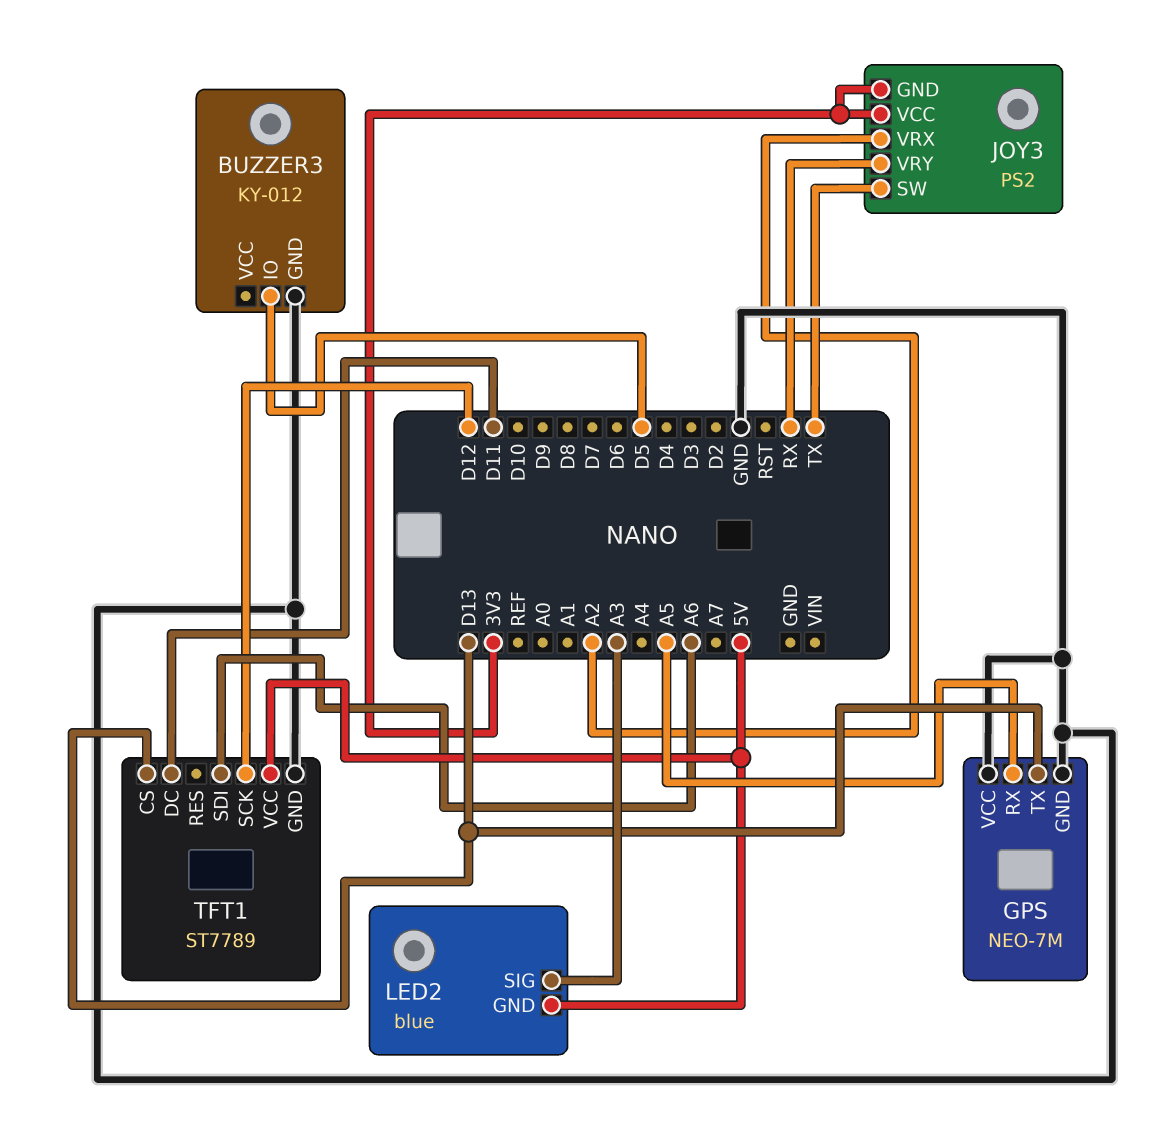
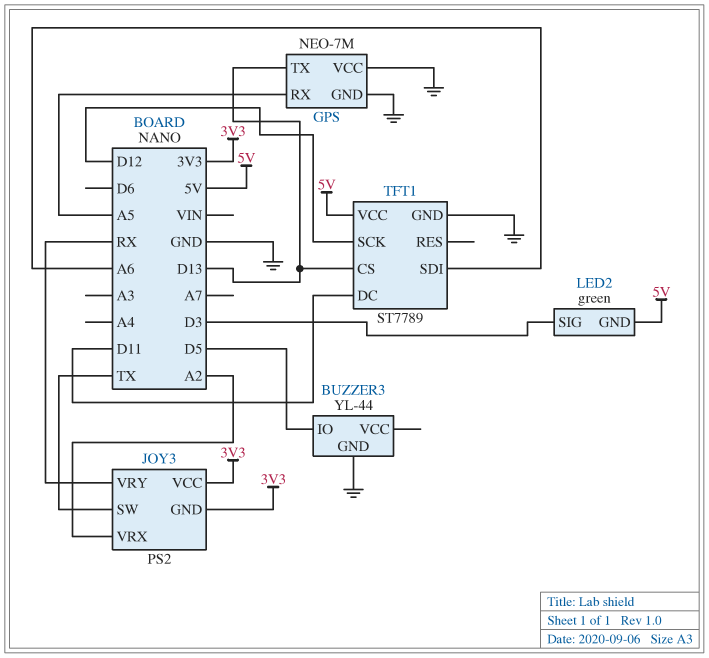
BUZZER3: KY-012 -> YL-44
LED2: blue -> green
LED2 pin SIG: A3 -> D3

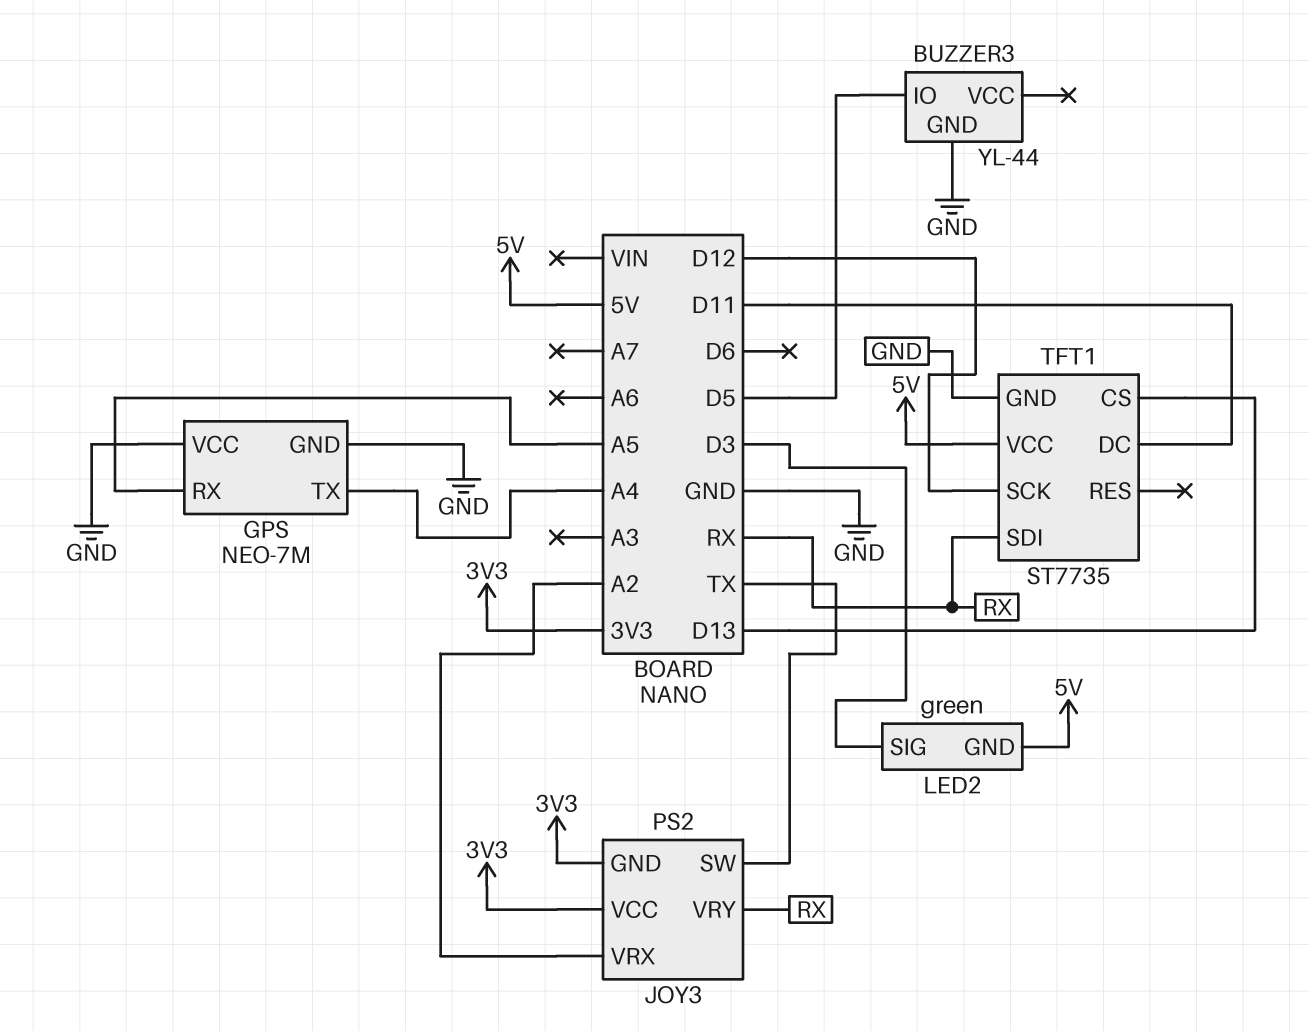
GPS pin TX: D13 -> A4
TFT1: ST7789 -> ST7735
TFT1 pin SDI: A6 -> RX

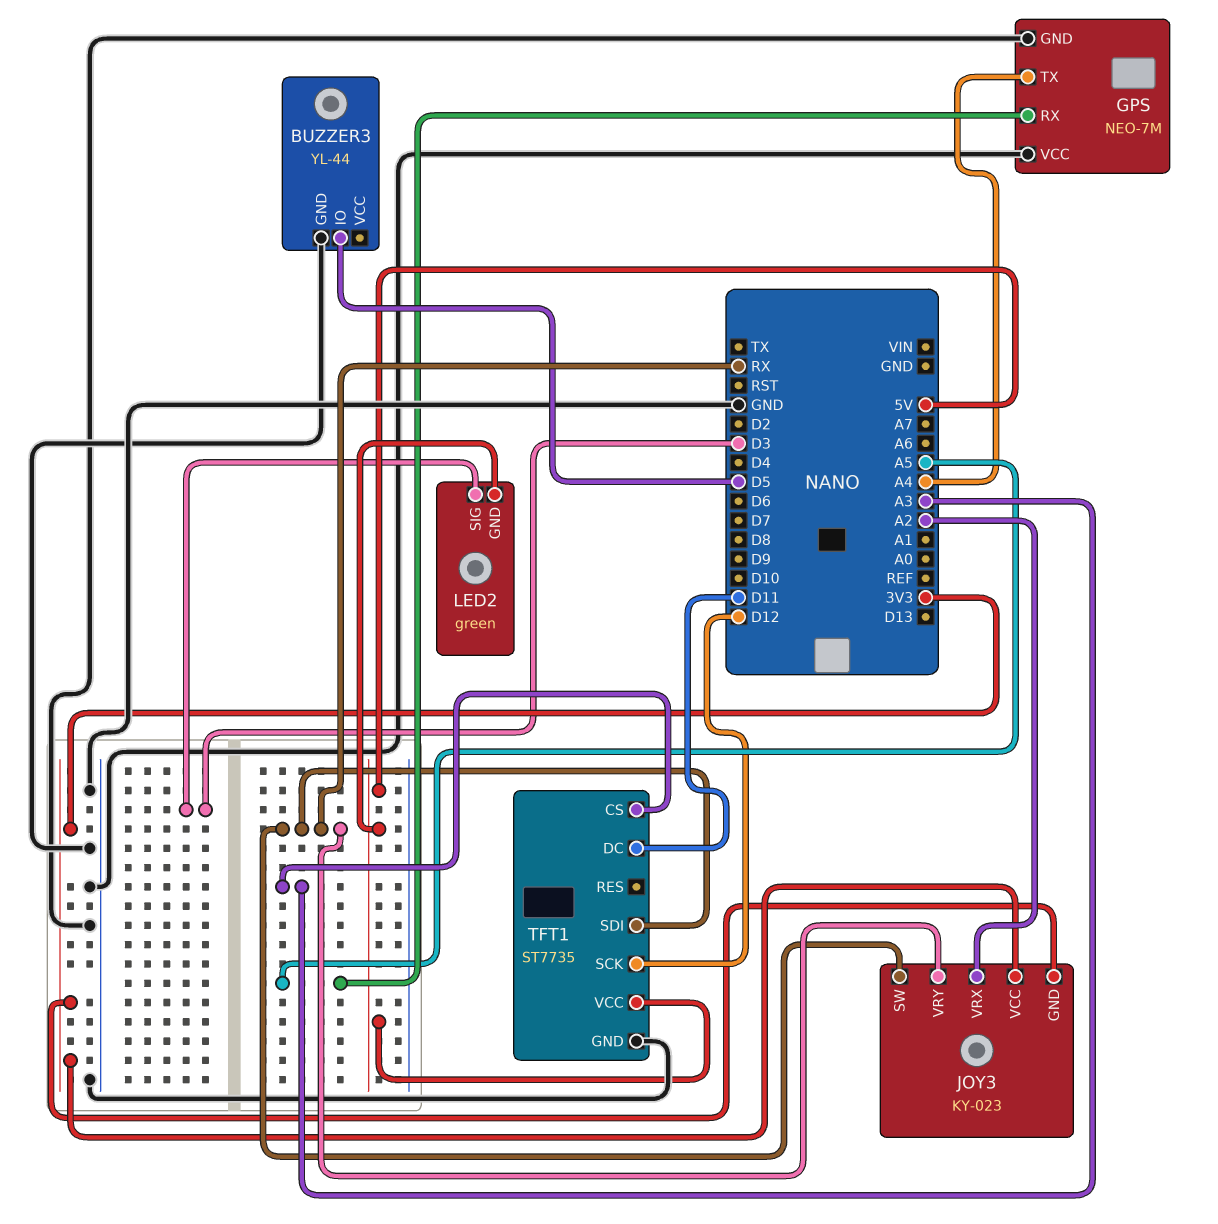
JOY3: PS2 -> KY-023
JOY3 pin SW: TX -> RX
TFT1 pin CS: D13 -> A3

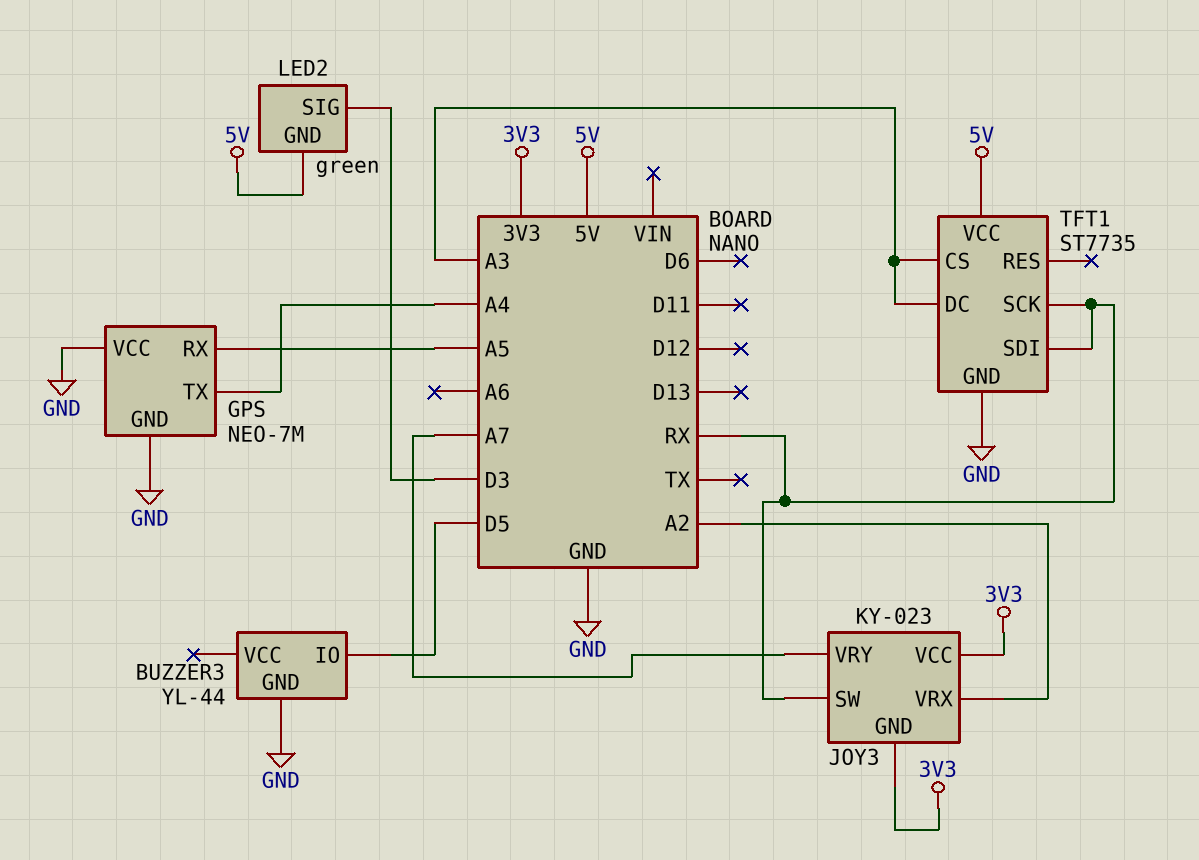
JOY3 pin VRY: RX -> A7
TFT1 pin DC: D11 -> A3
TFT1 pin SCK: D12 -> RX

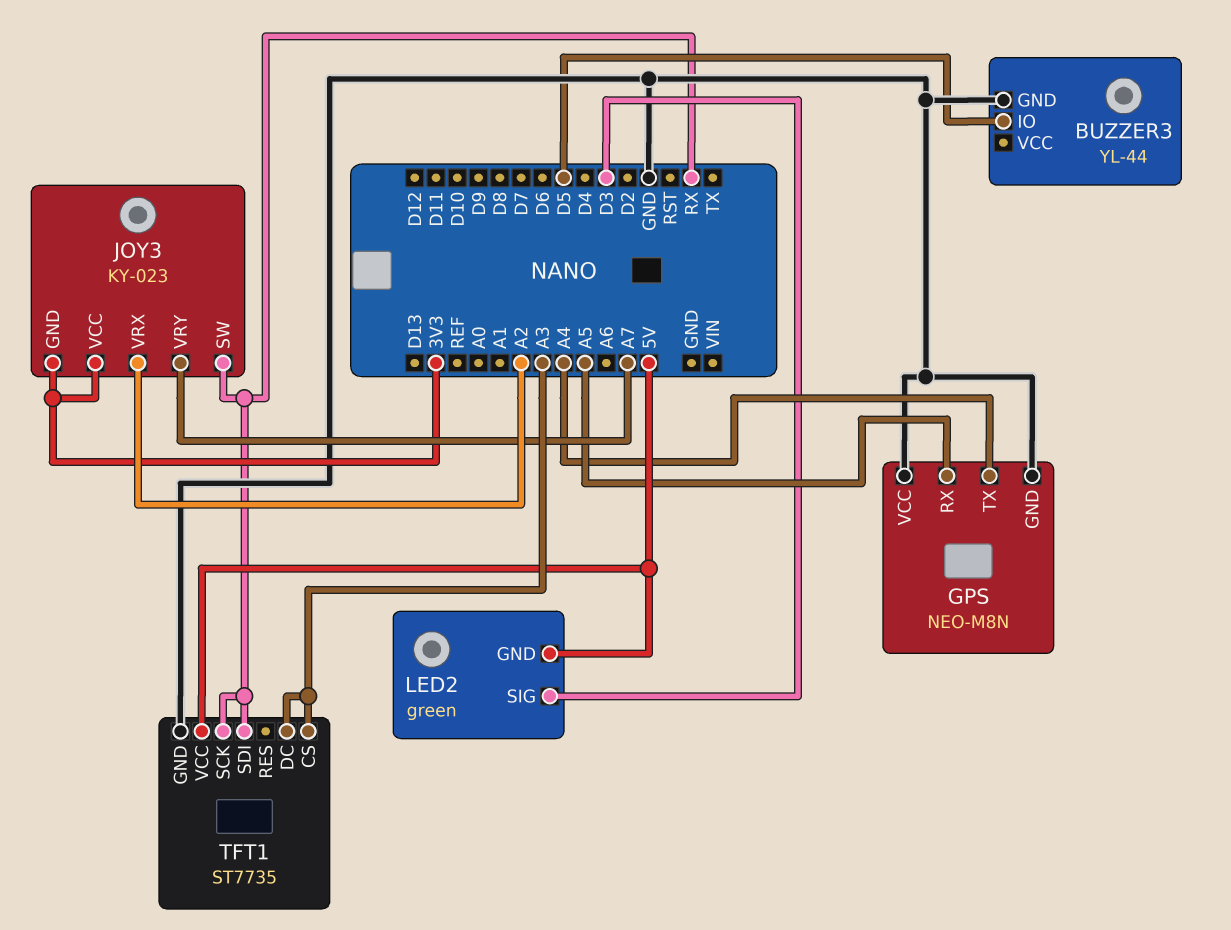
GPS: NEO-7M -> NEO-M8N

